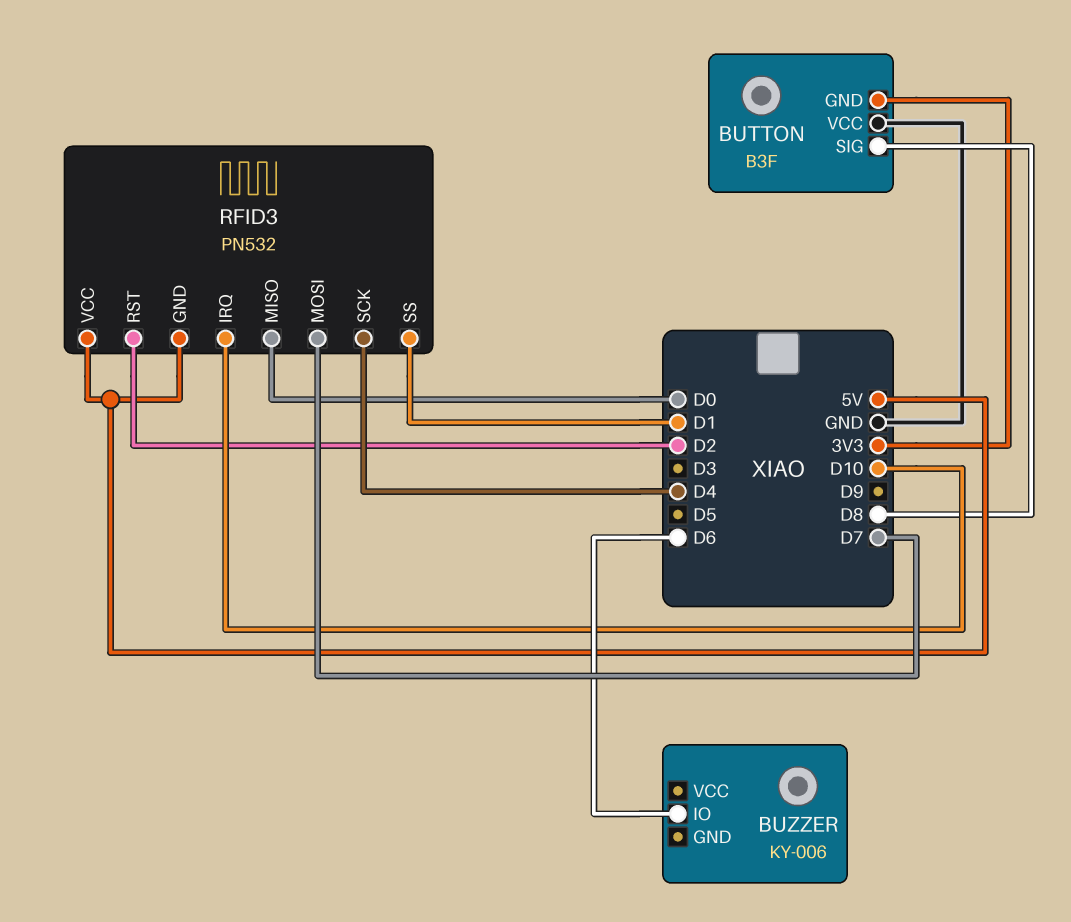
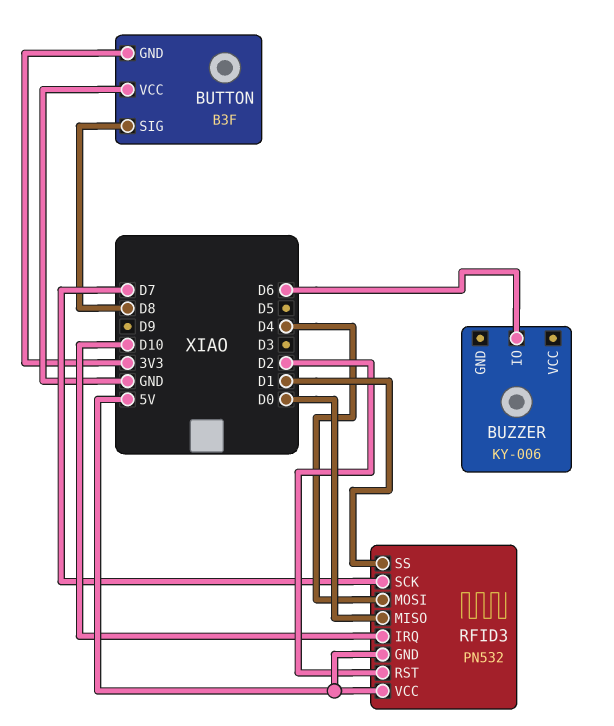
RFID3 pin MOSI: D7 -> D4
RFID3 pin SCK: D4 -> D7

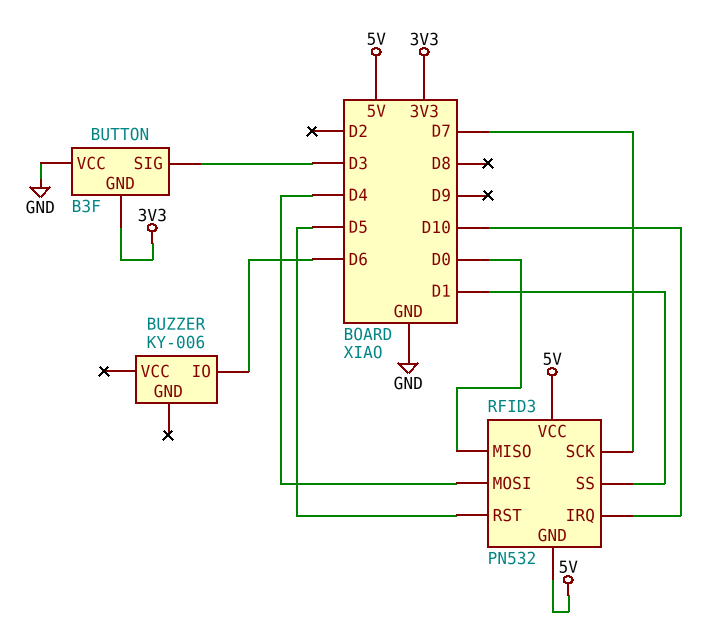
BUTTON pin SIG: D8 -> D3
RFID3 pin RST: D2 -> D5

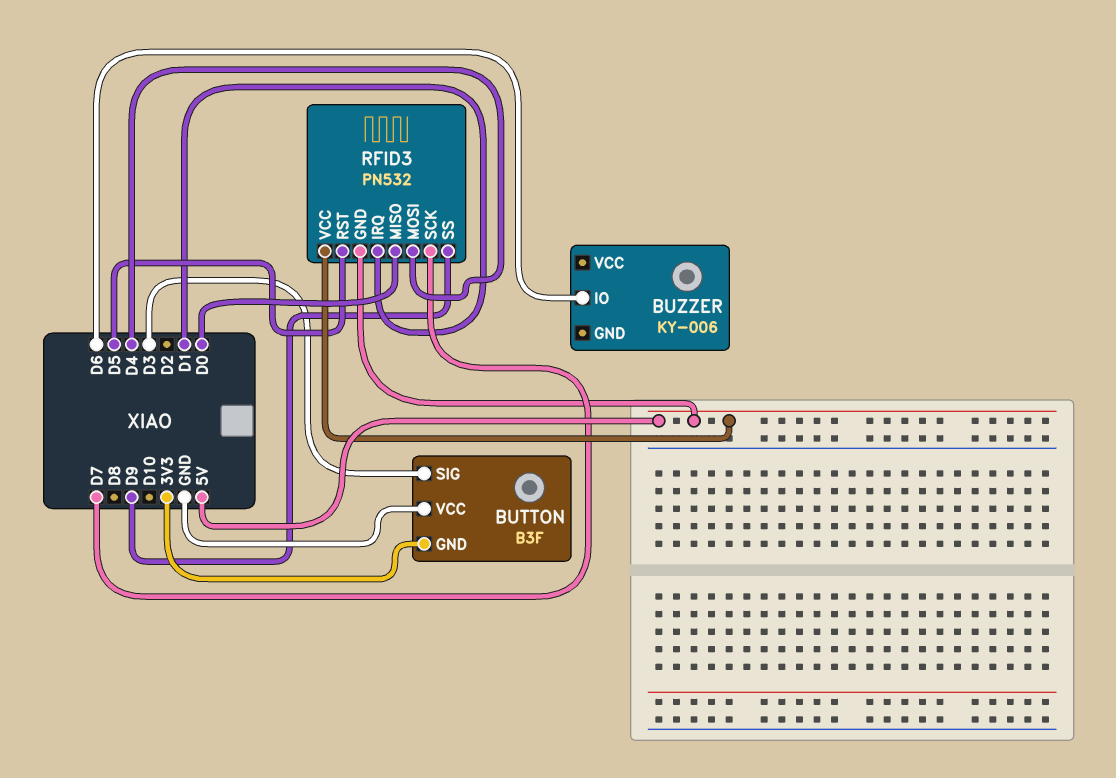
RFID3 pin IRQ: D10 -> D1
RFID3 pin SS: D1 -> D9

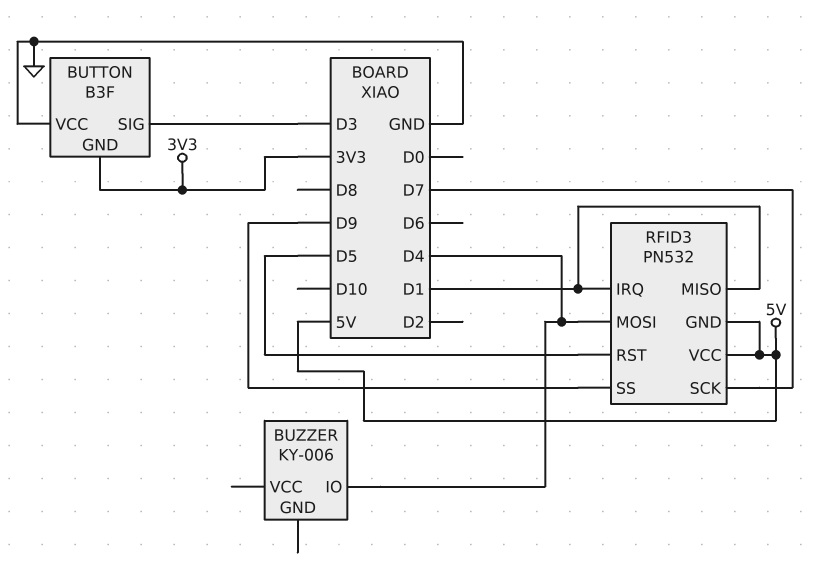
BUZZER pin IO: D6 -> D4
RFID3 pin MISO: D0 -> D1

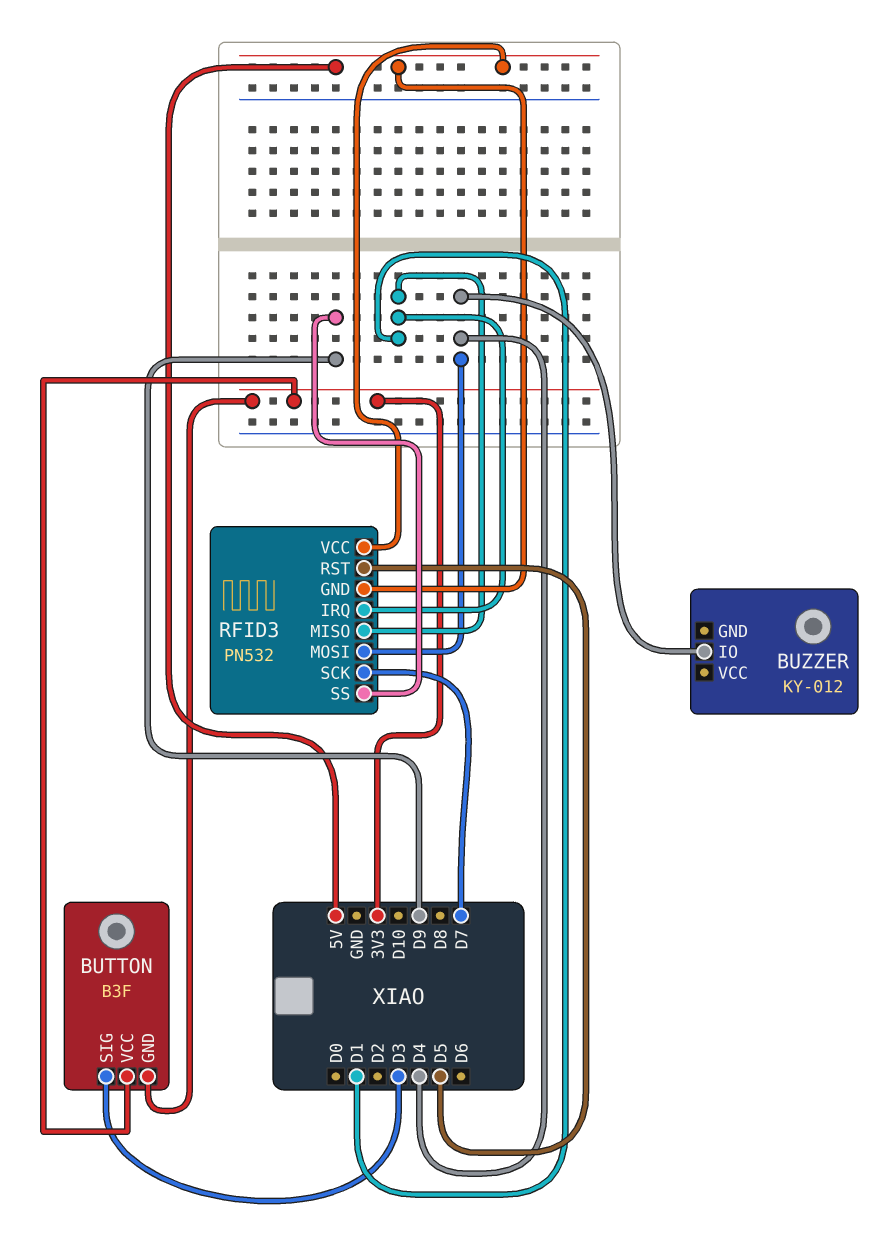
BUTTON pin VCC: GND -> 3V3
BUZZER: KY-006 -> KY-012

